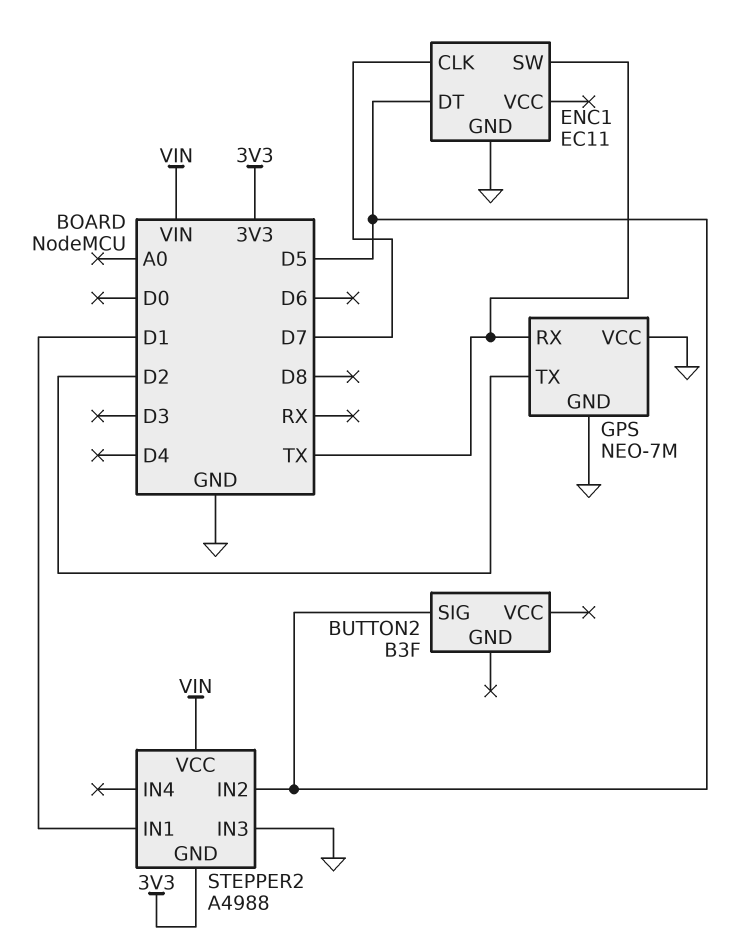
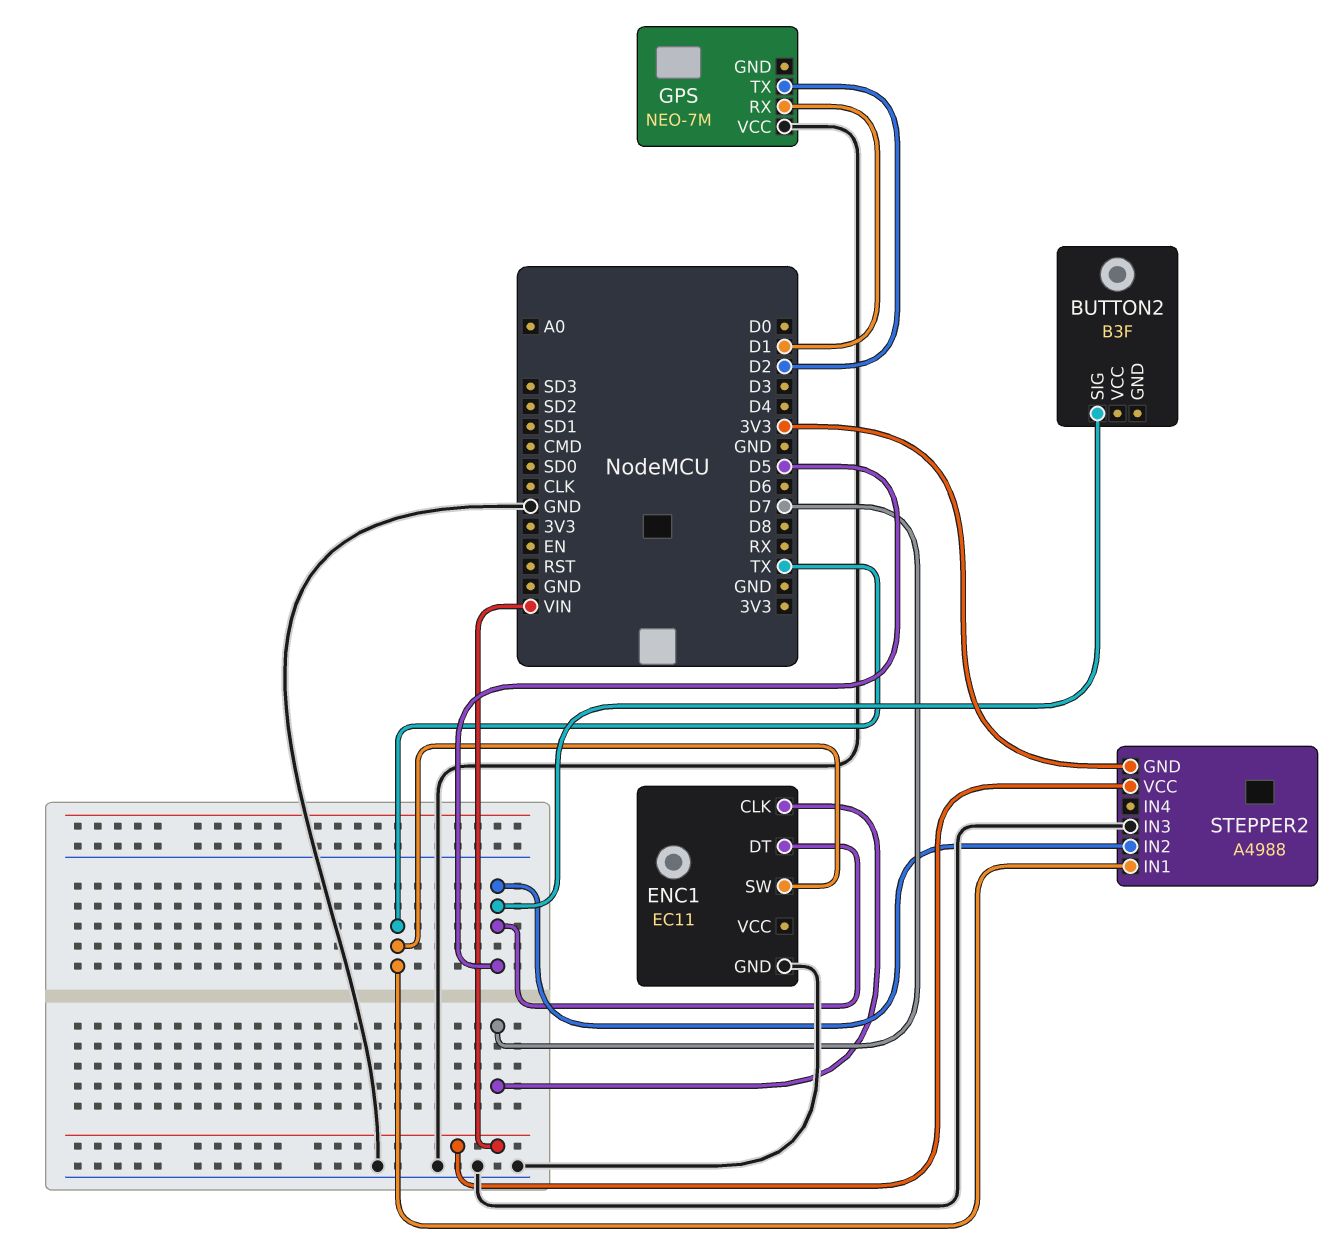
GPS pin GND: GND -> none
GPS pin RX: TX -> D1
STEPPER2 pin IN1: D1 -> TX

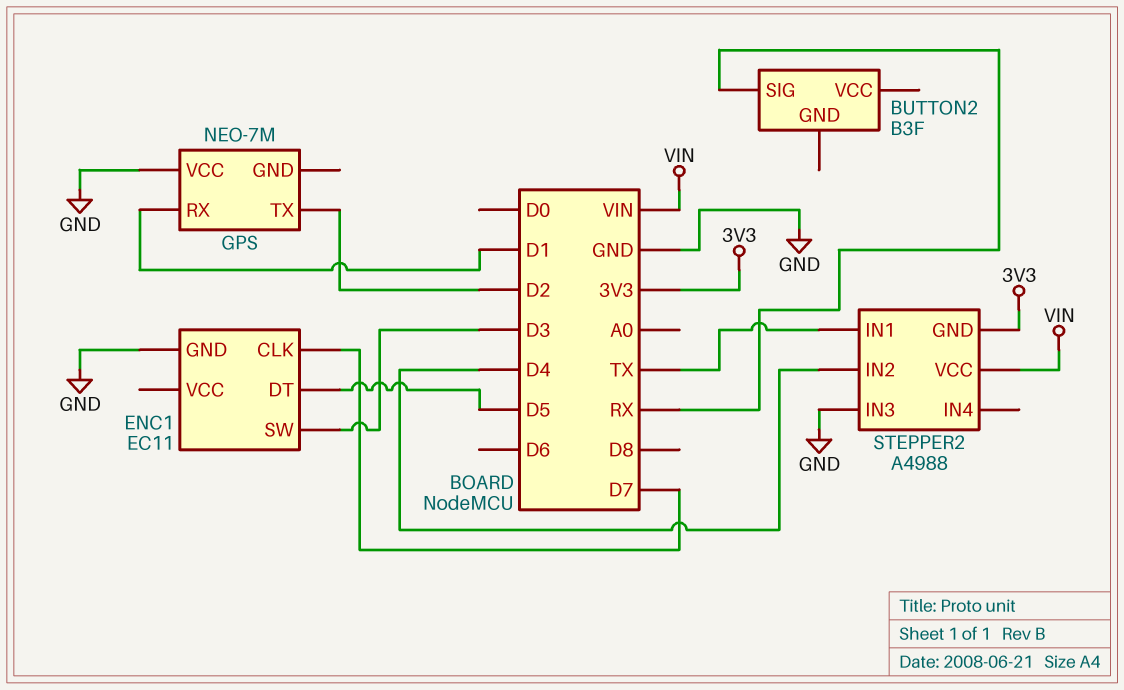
BUTTON2 pin SIG: D5 -> RX
ENC1 pin SW: TX -> D3
STEPPER2 pin IN2: D5 -> D4

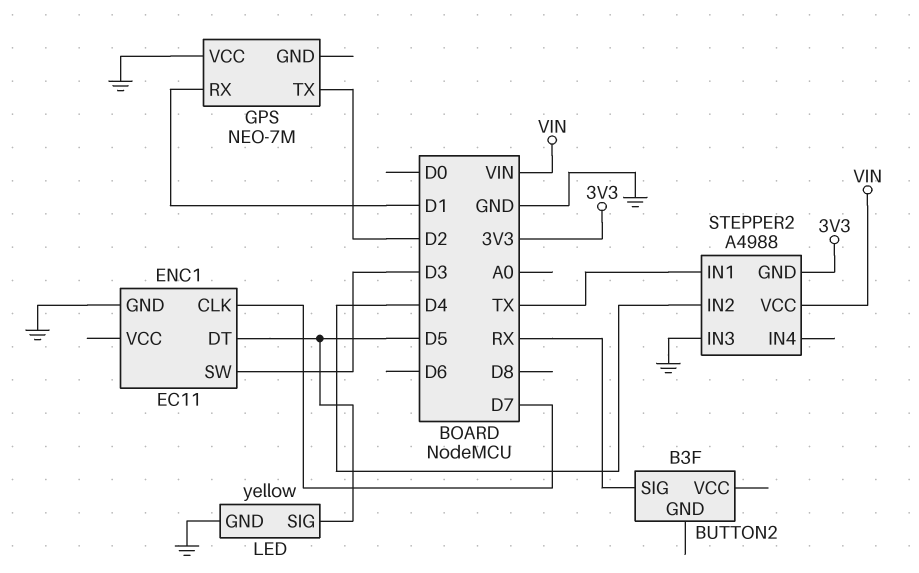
LED: none -> yellow
LED pin GND: none -> GND
LED pin SIG: none -> D5

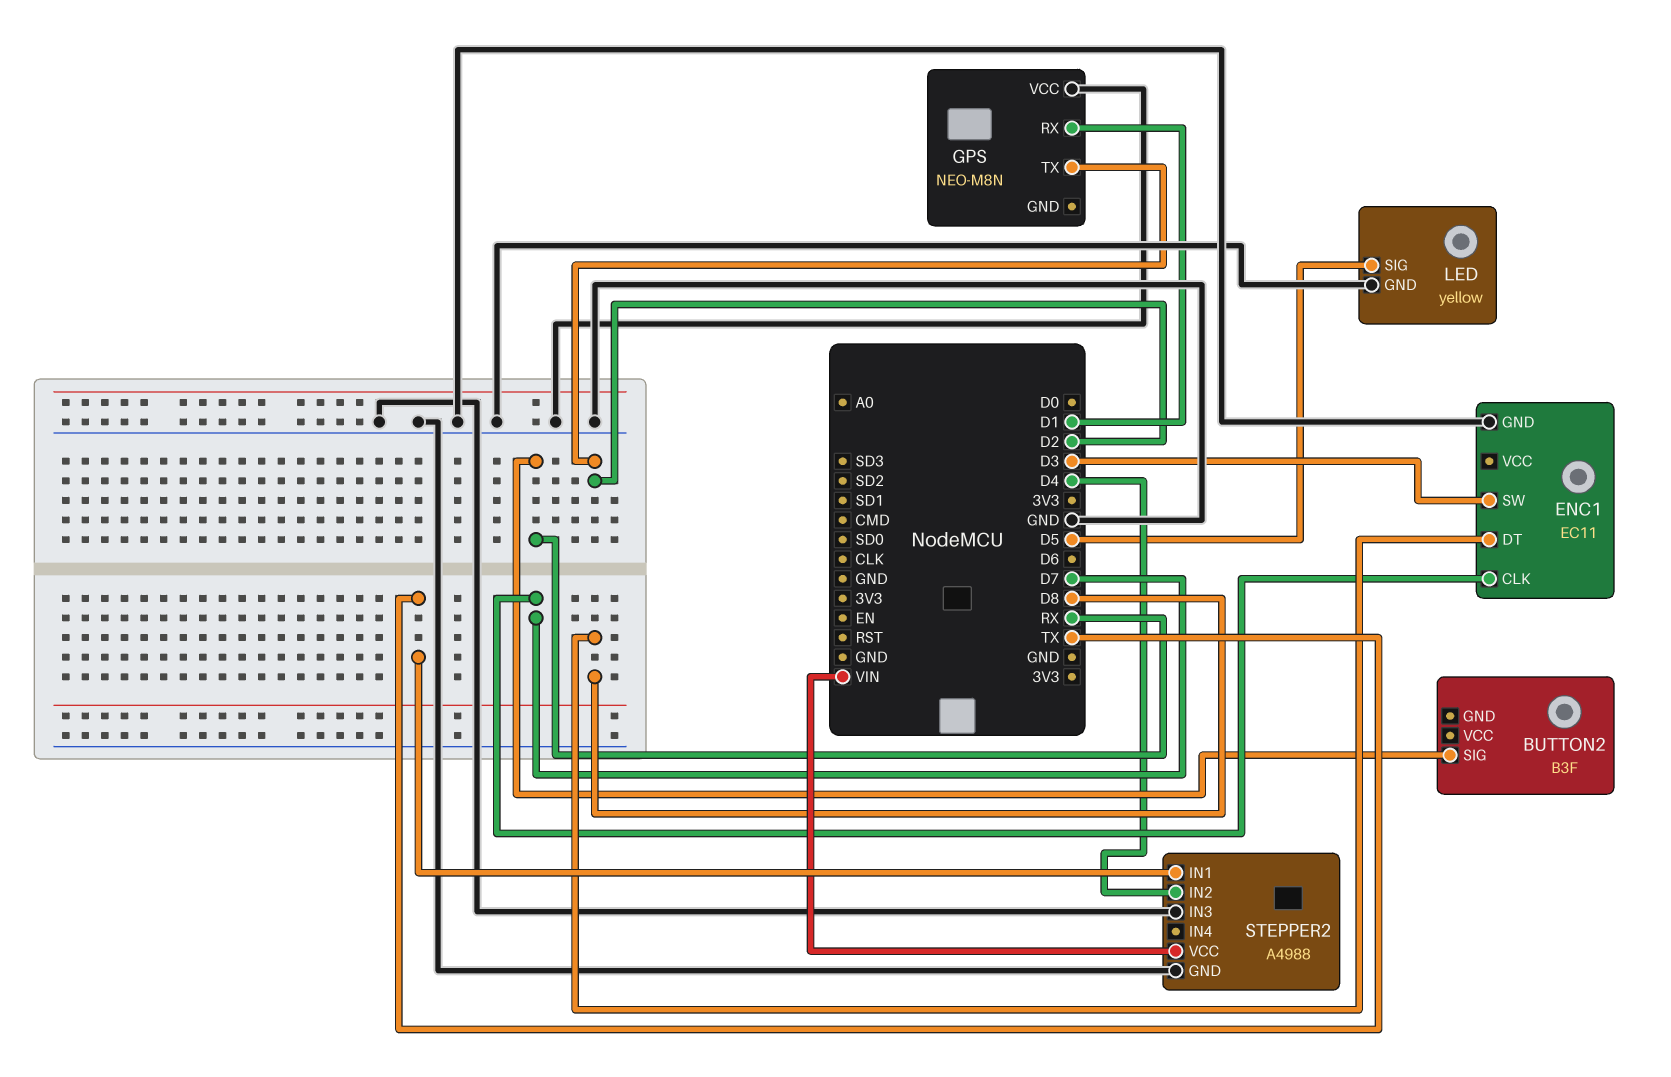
ENC1 pin DT: D5 -> D8
GPS: NEO-7M -> NEO-M8N
STEPPER2 pin GND: 3V3 -> GND

